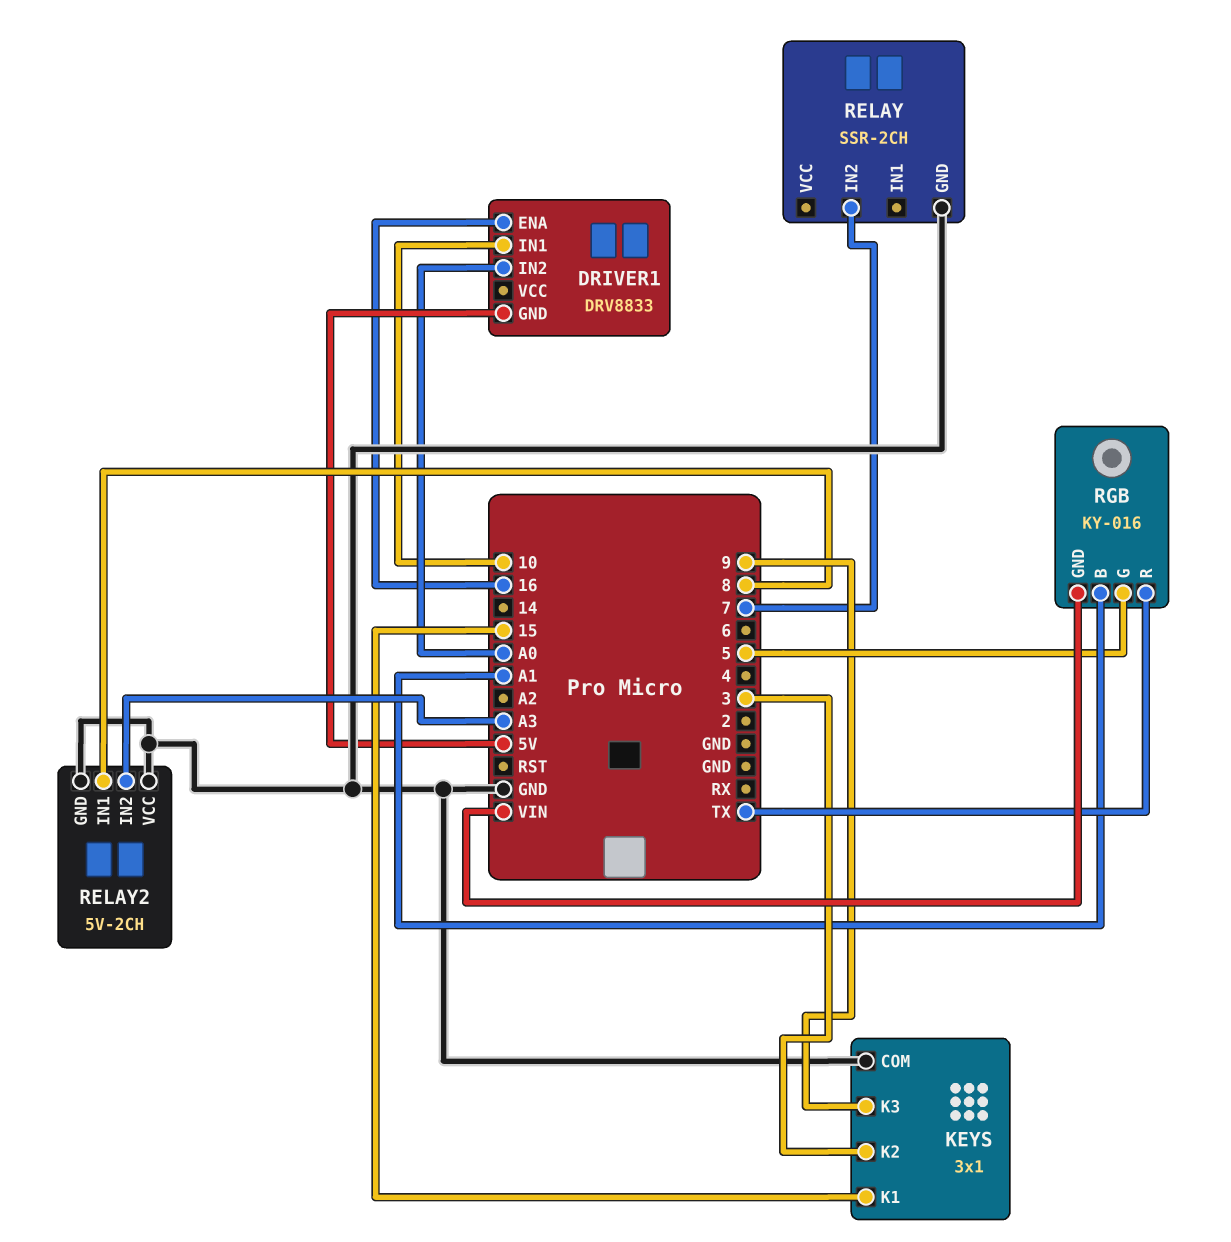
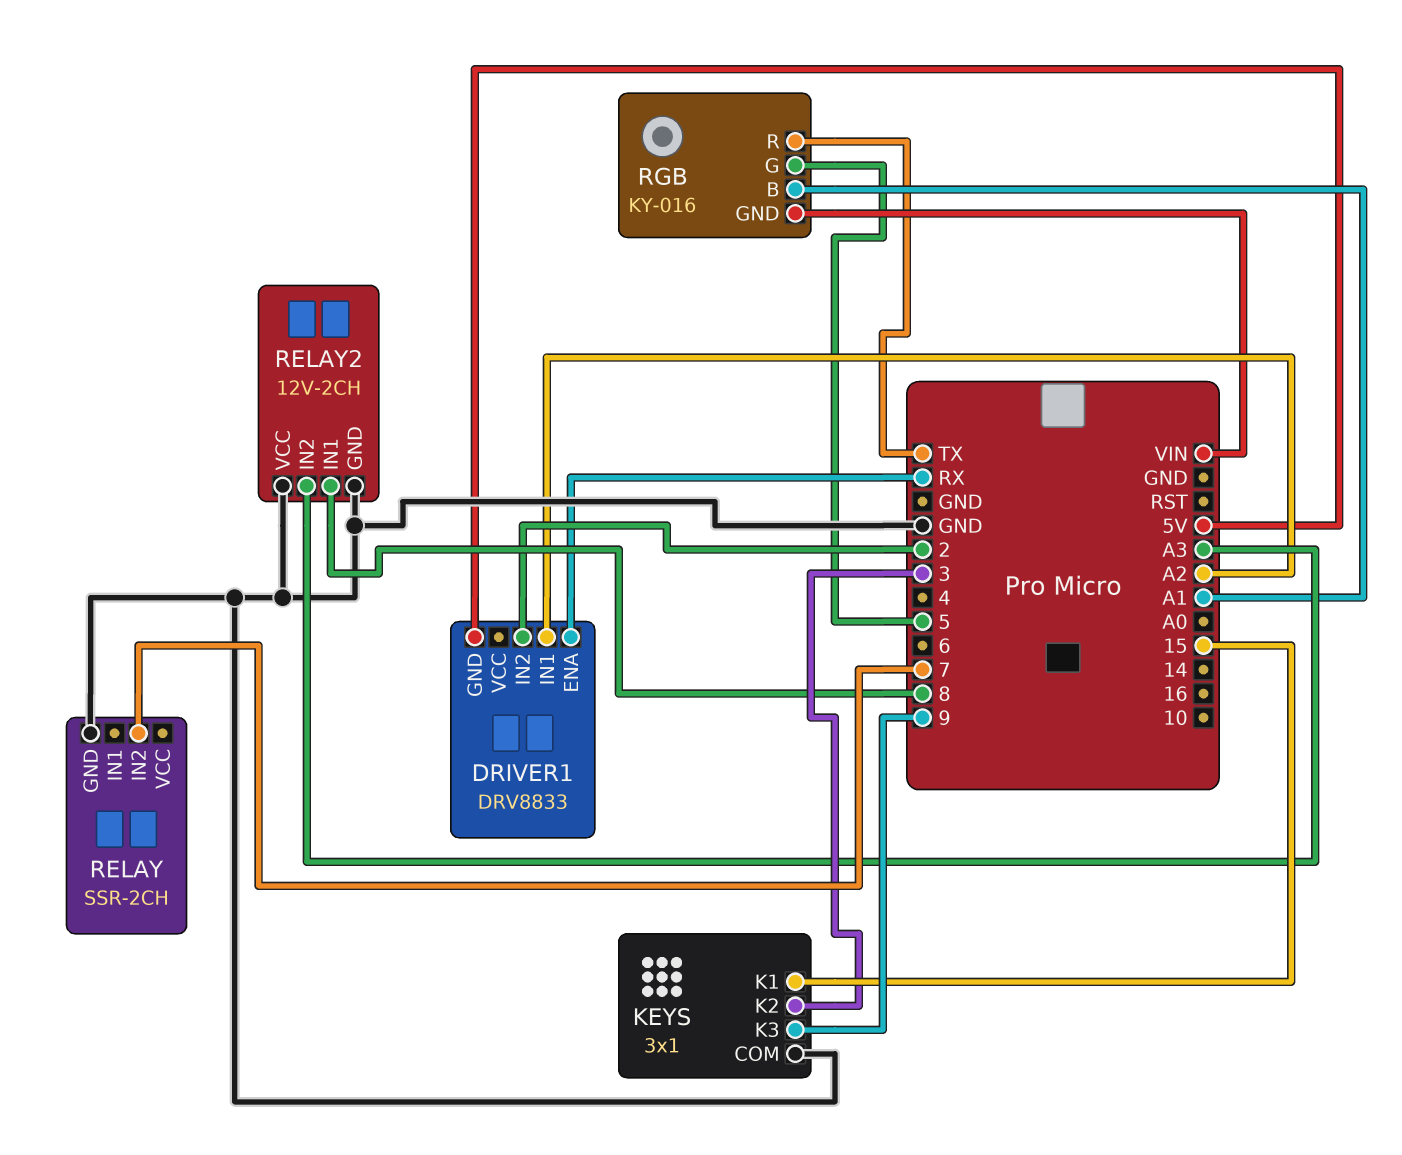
DRIVER1 pin ENA: 16 -> RX
DRIVER1 pin IN1: 10 -> A2
DRIVER1 pin IN2: A0 -> 2
RELAY2: 5V-2CH -> 12V-2CH

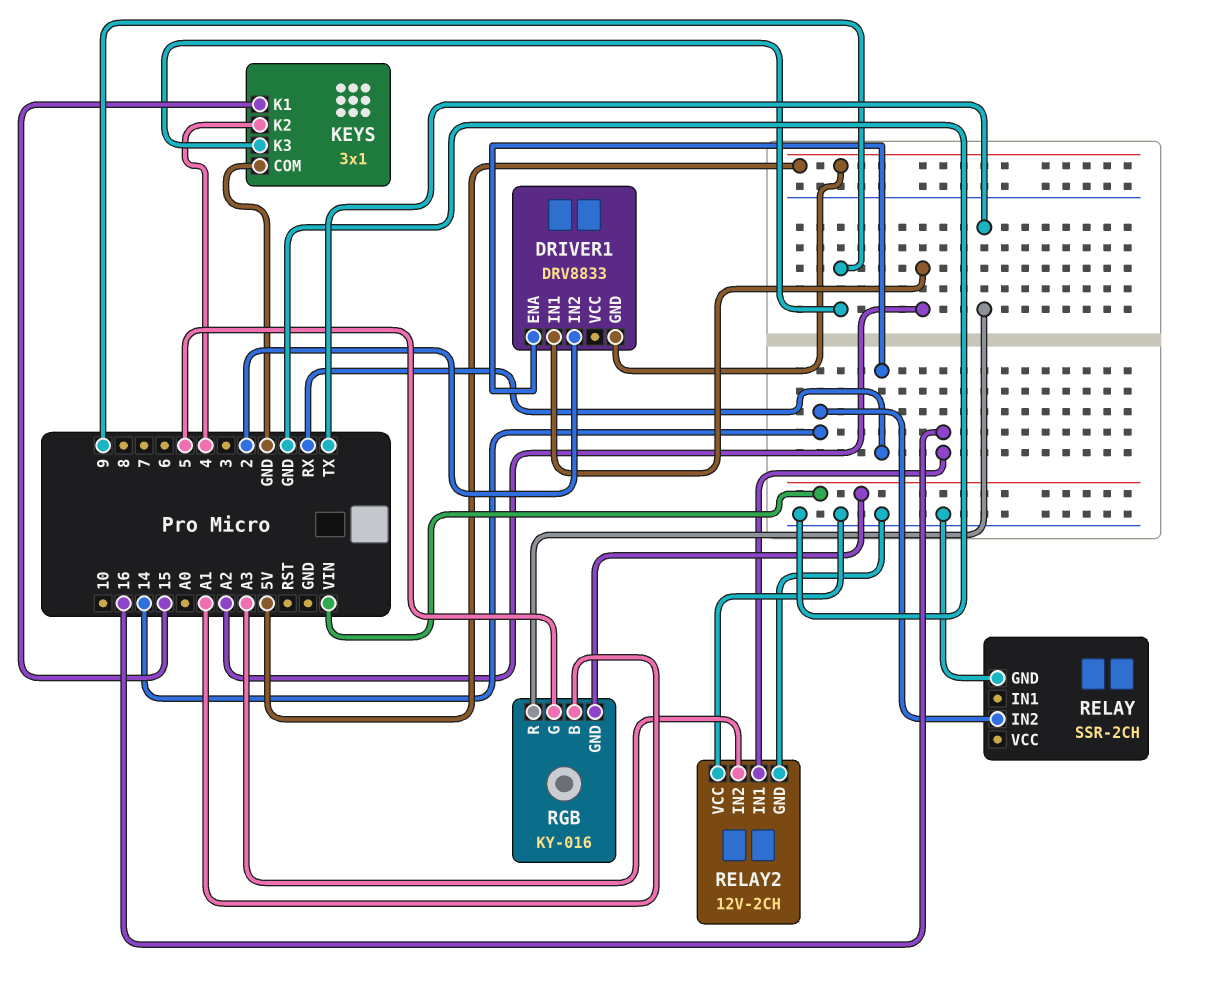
KEYS pin K2: 3 -> 4
RELAY pin IN2: 7 -> 14
RELAY2 pin IN1: 8 -> 16

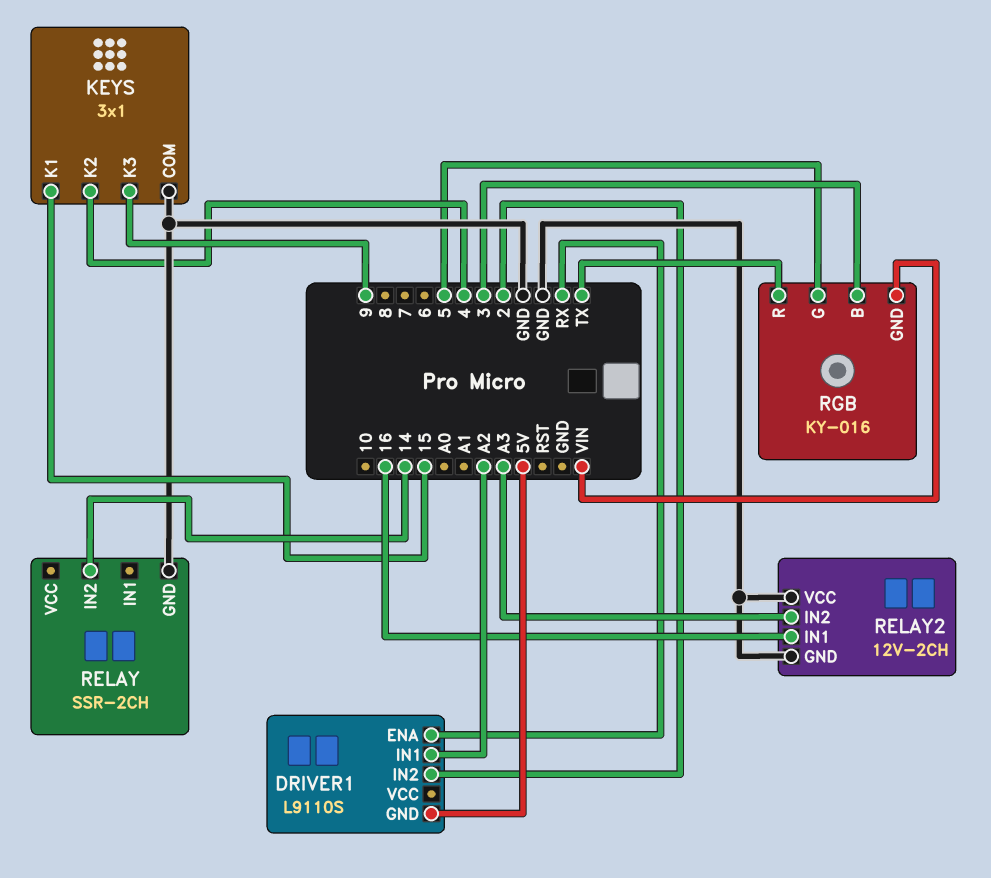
DRIVER1: DRV8833 -> L9110S
RGB pin B: A1 -> 3

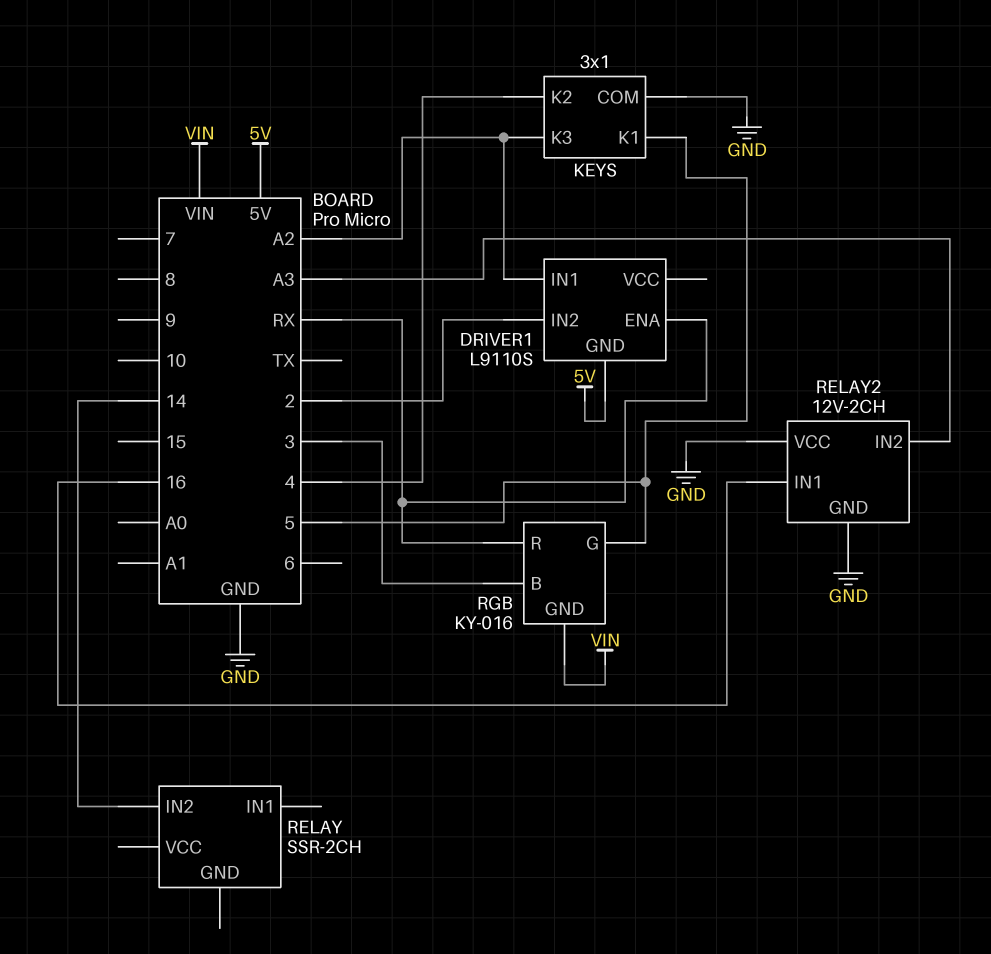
KEYS pin K1: 15 -> 5
KEYS pin K3: 9 -> A2
RELAY pin GND: GND -> none
RGB pin R: TX -> RX

